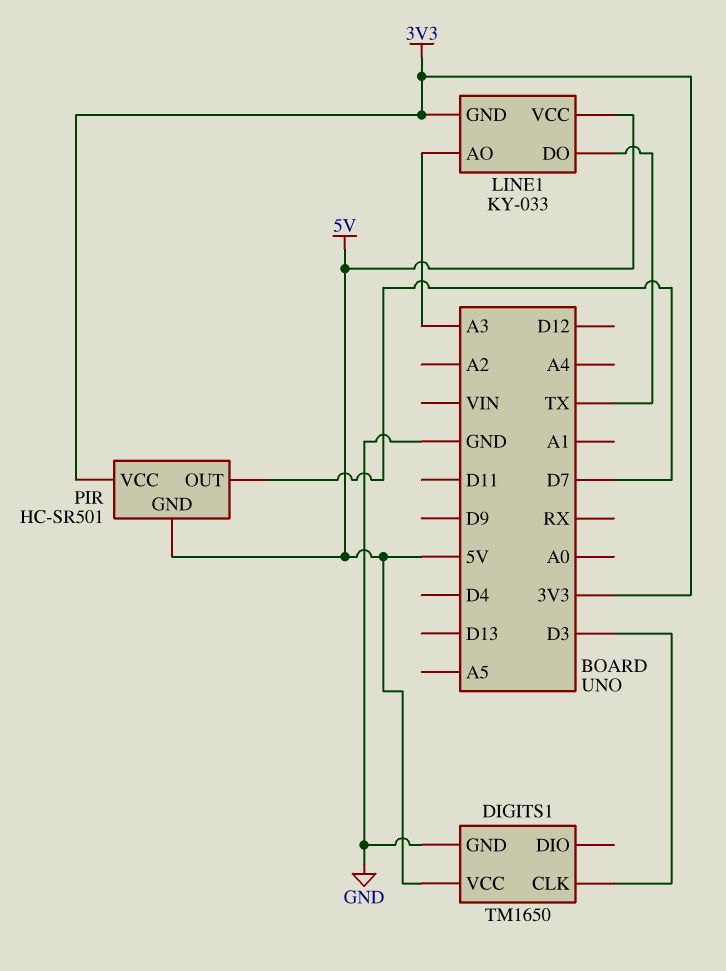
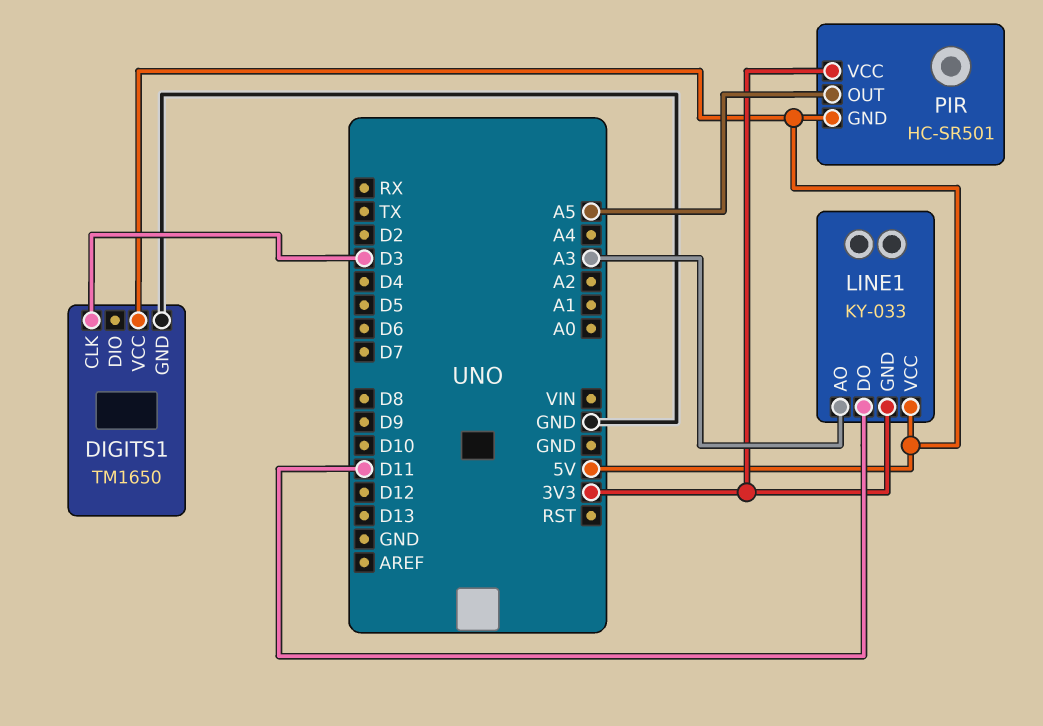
LINE1 pin DO: TX -> D11
PIR pin OUT: D7 -> A5

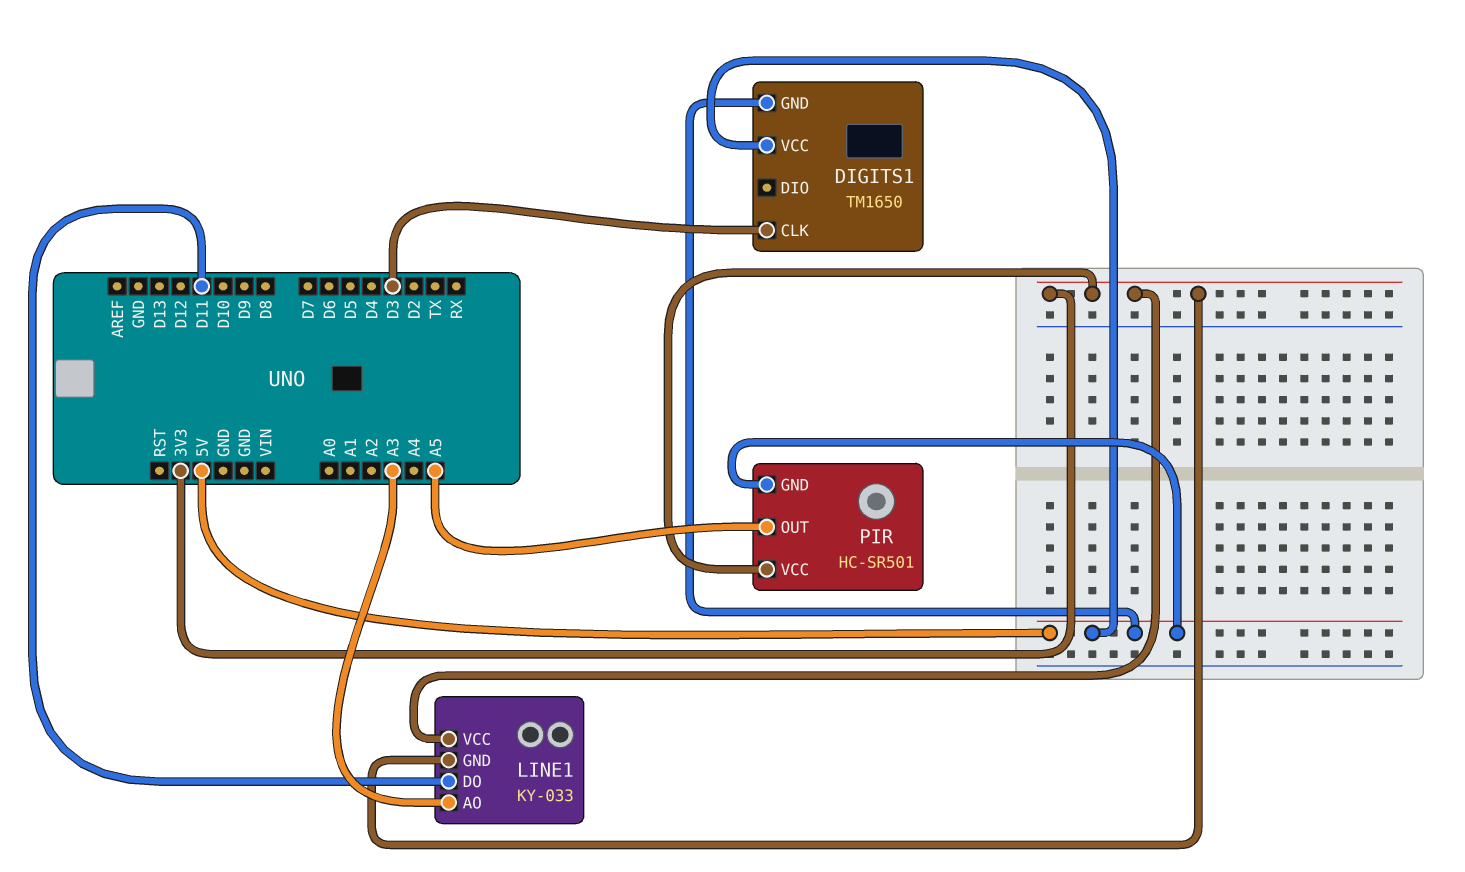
DIGITS1 pin GND: GND -> 5V
LINE1 pin VCC: 5V -> 3V3

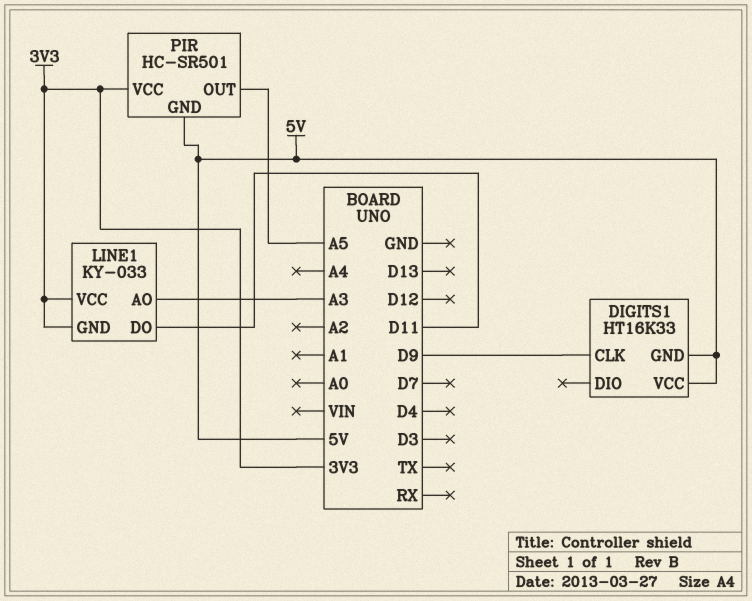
DIGITS1: TM1650 -> HT16K33
DIGITS1 pin CLK: D3 -> D9

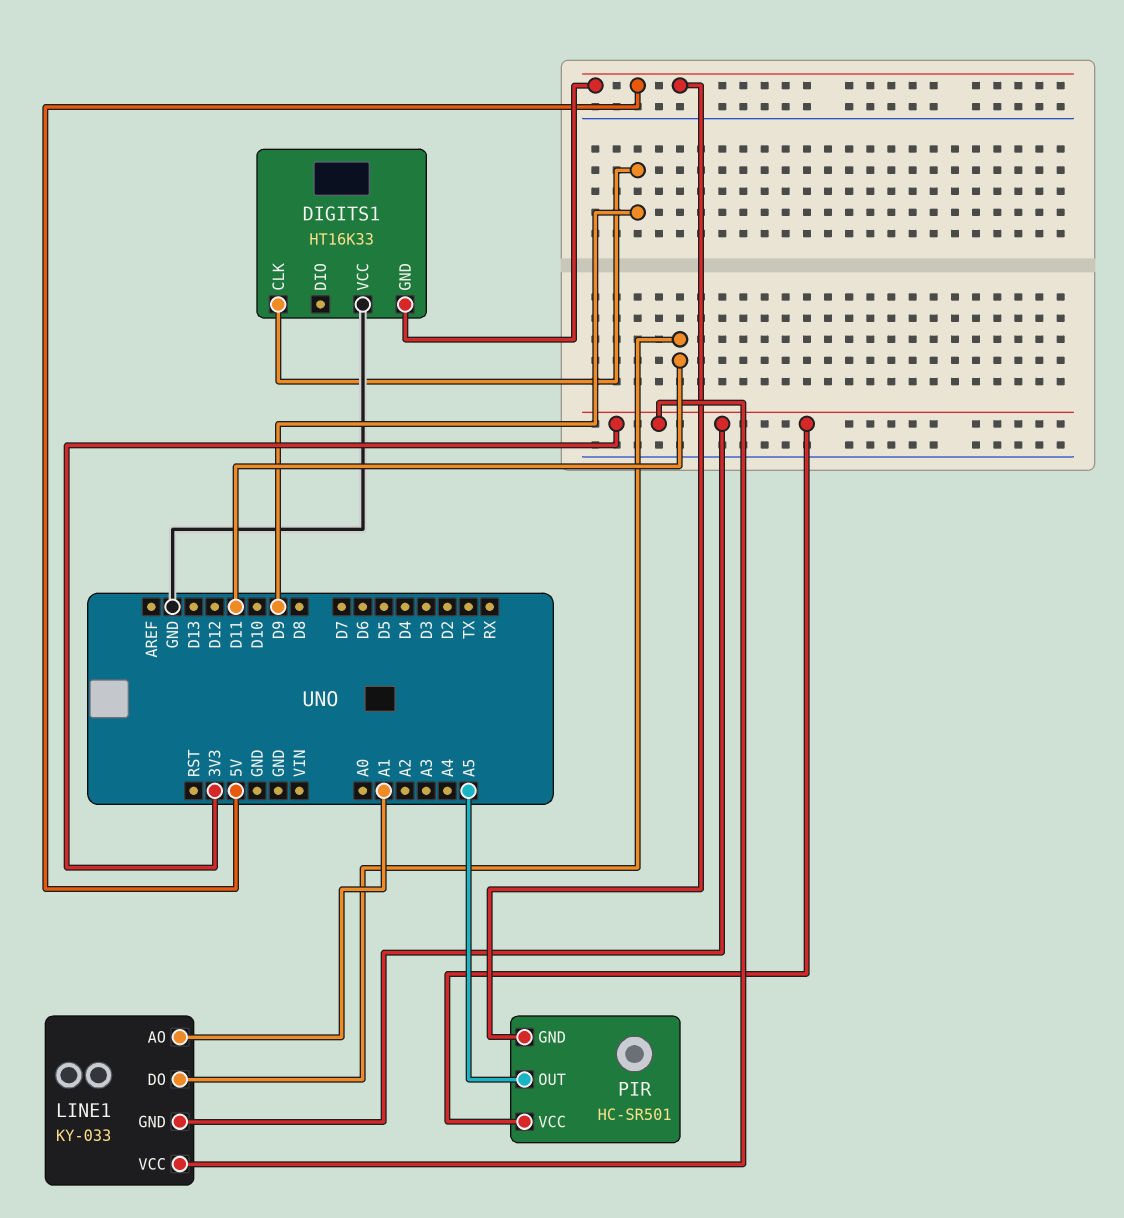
DIGITS1 pin VCC: 5V -> GND
LINE1 pin AO: A3 -> A1

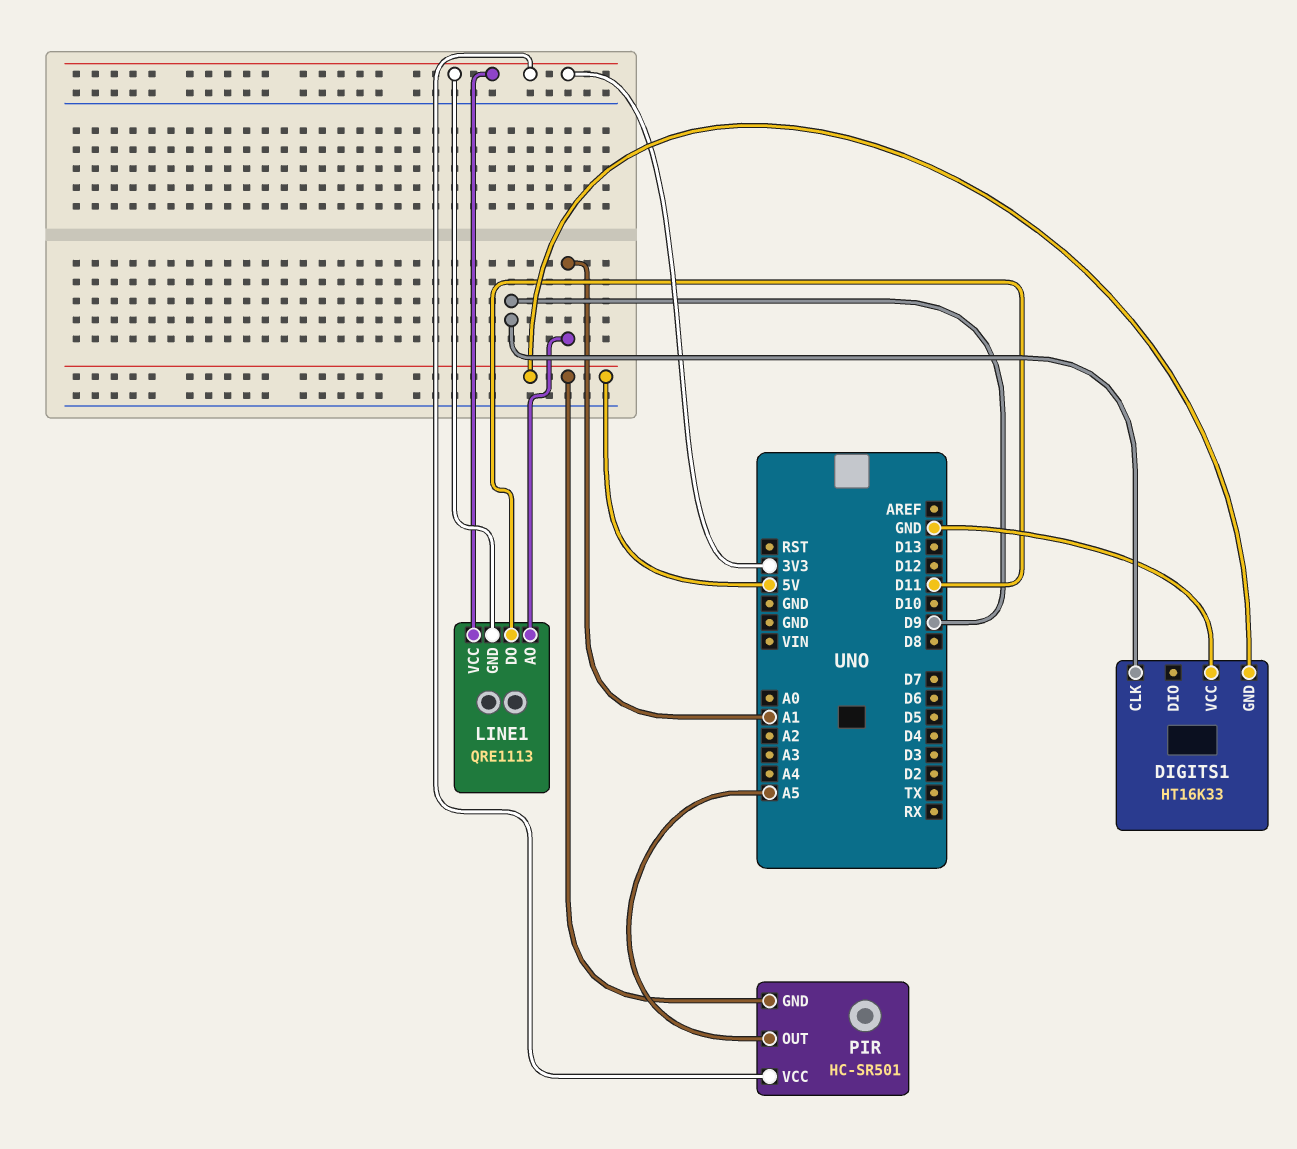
LINE1: KY-033 -> QRE1113

